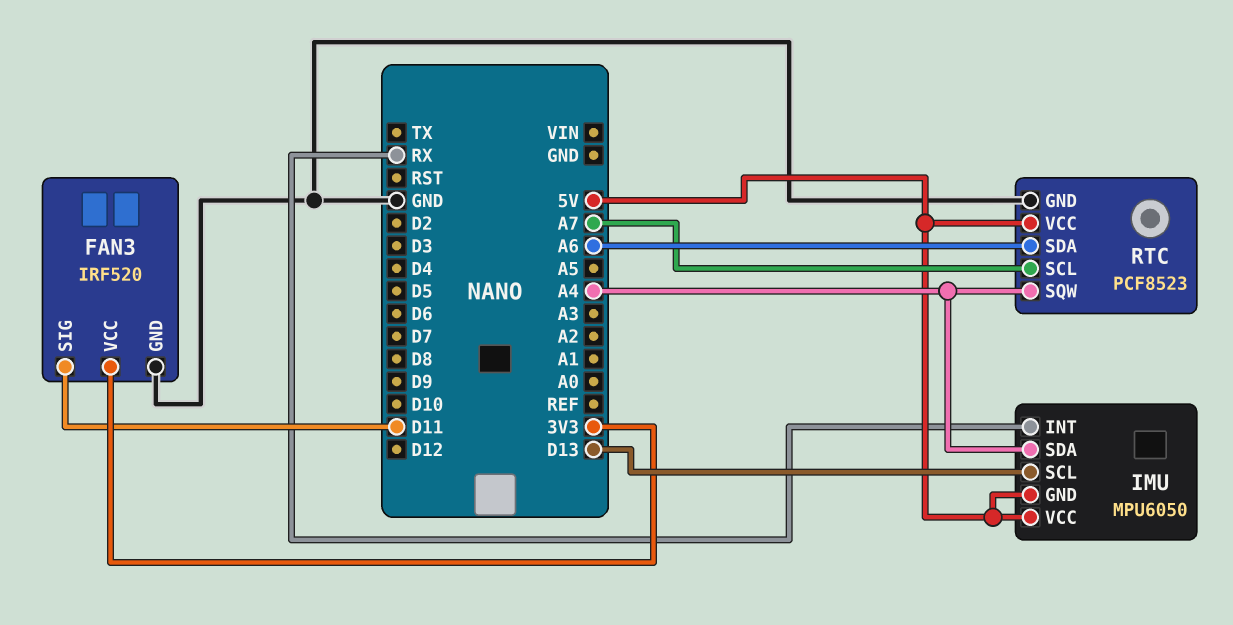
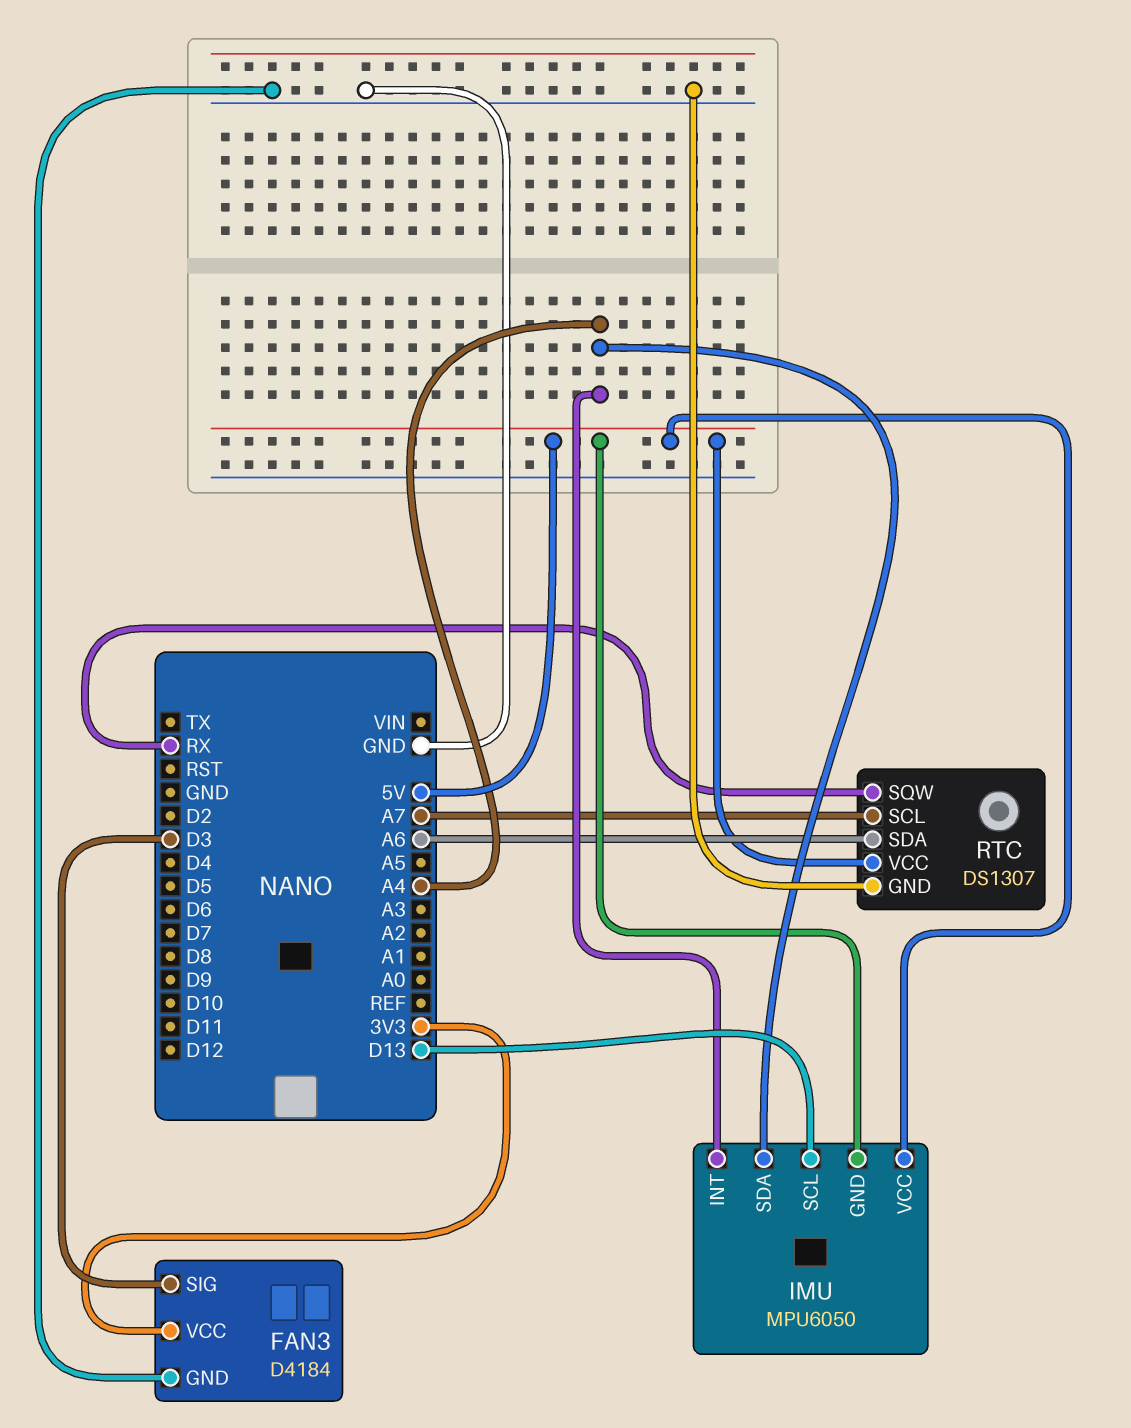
FAN3: IRF520 -> D4184
FAN3 pin SIG: D11 -> D3
IMU pin INT: RX -> A4
RTC: PCF8523 -> DS1307
RTC pin SQW: A4 -> RX

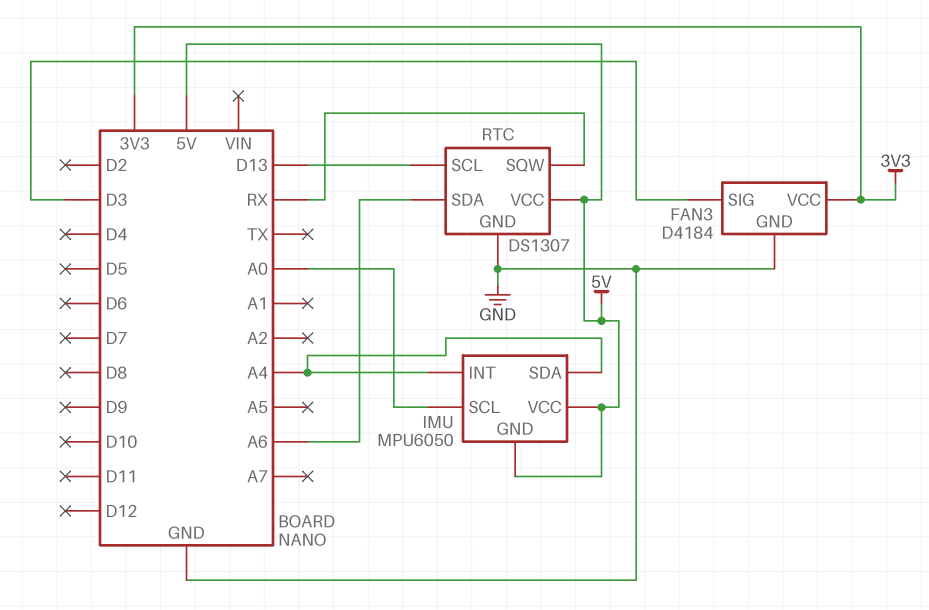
IMU pin SCL: D13 -> A0
RTC pin SCL: A7 -> D13

